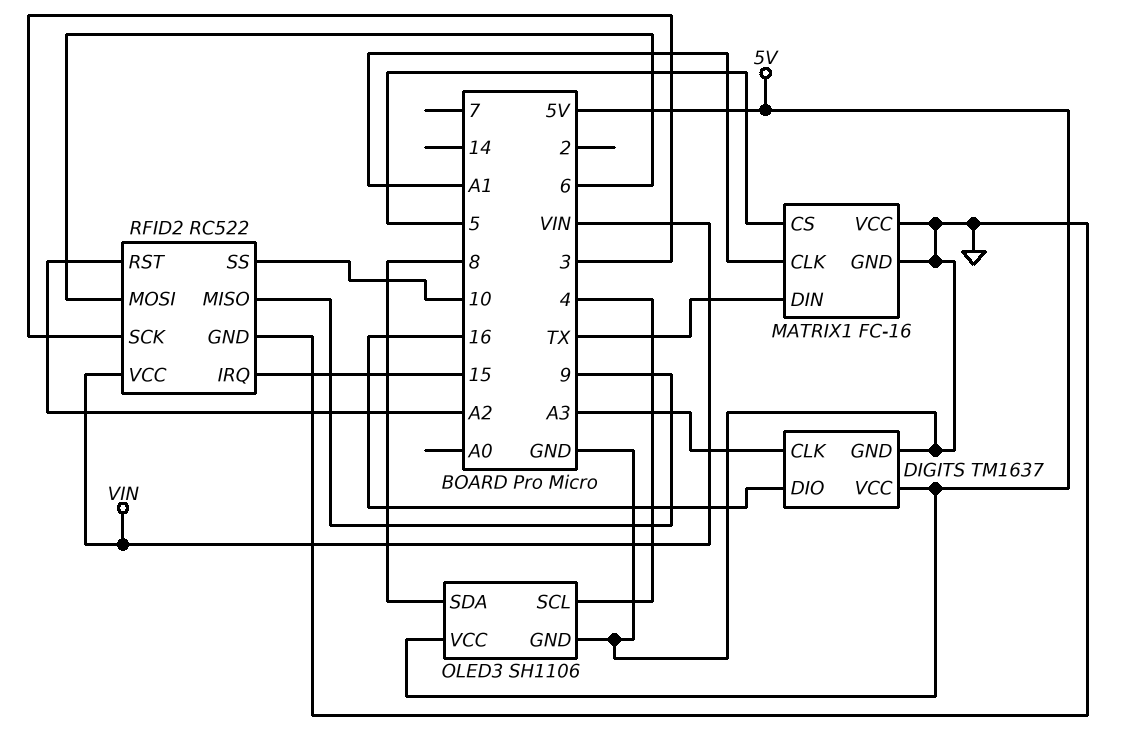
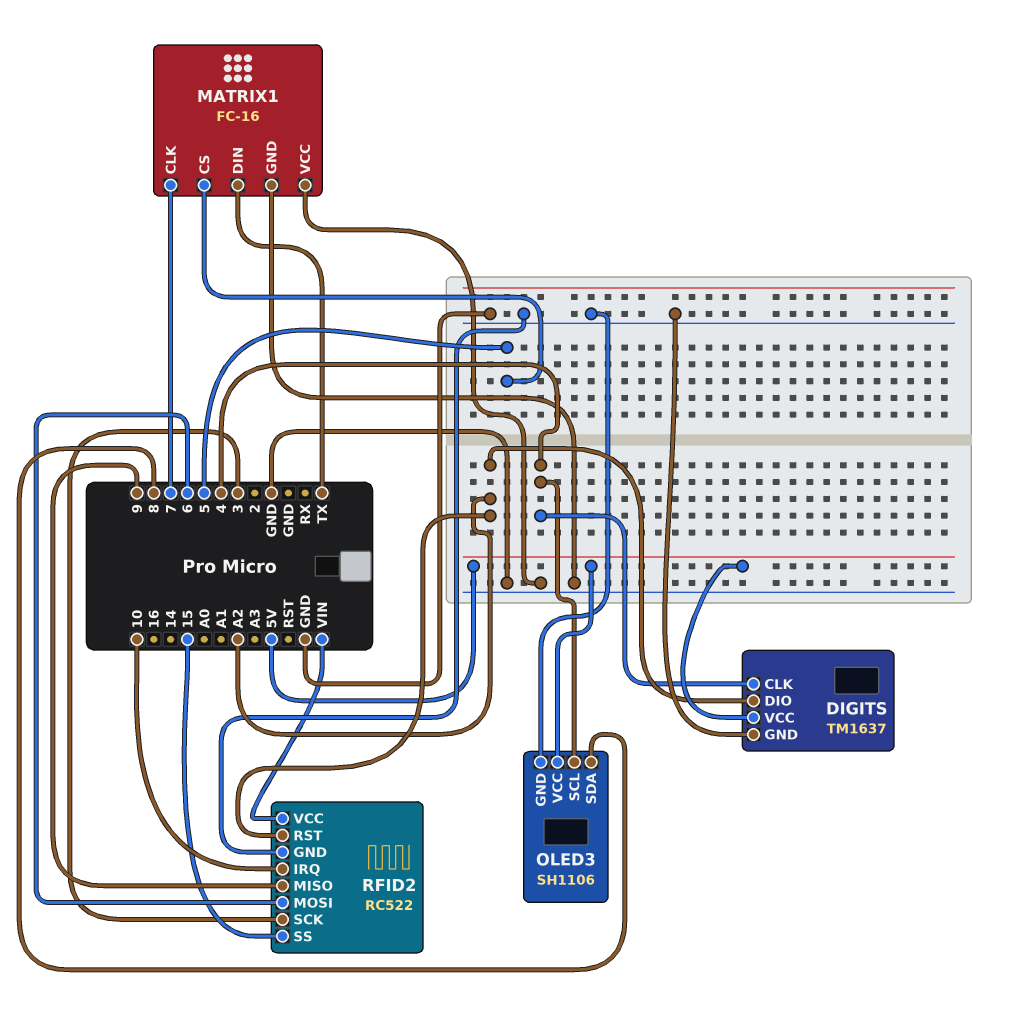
DIGITS pin CLK: A3 -> 4
DIGITS pin DIO: 16 -> A2
MATRIX1 pin CLK: A1 -> 7
RFID2 pin IRQ: 15 -> 10
RFID2 pin SS: 10 -> 15

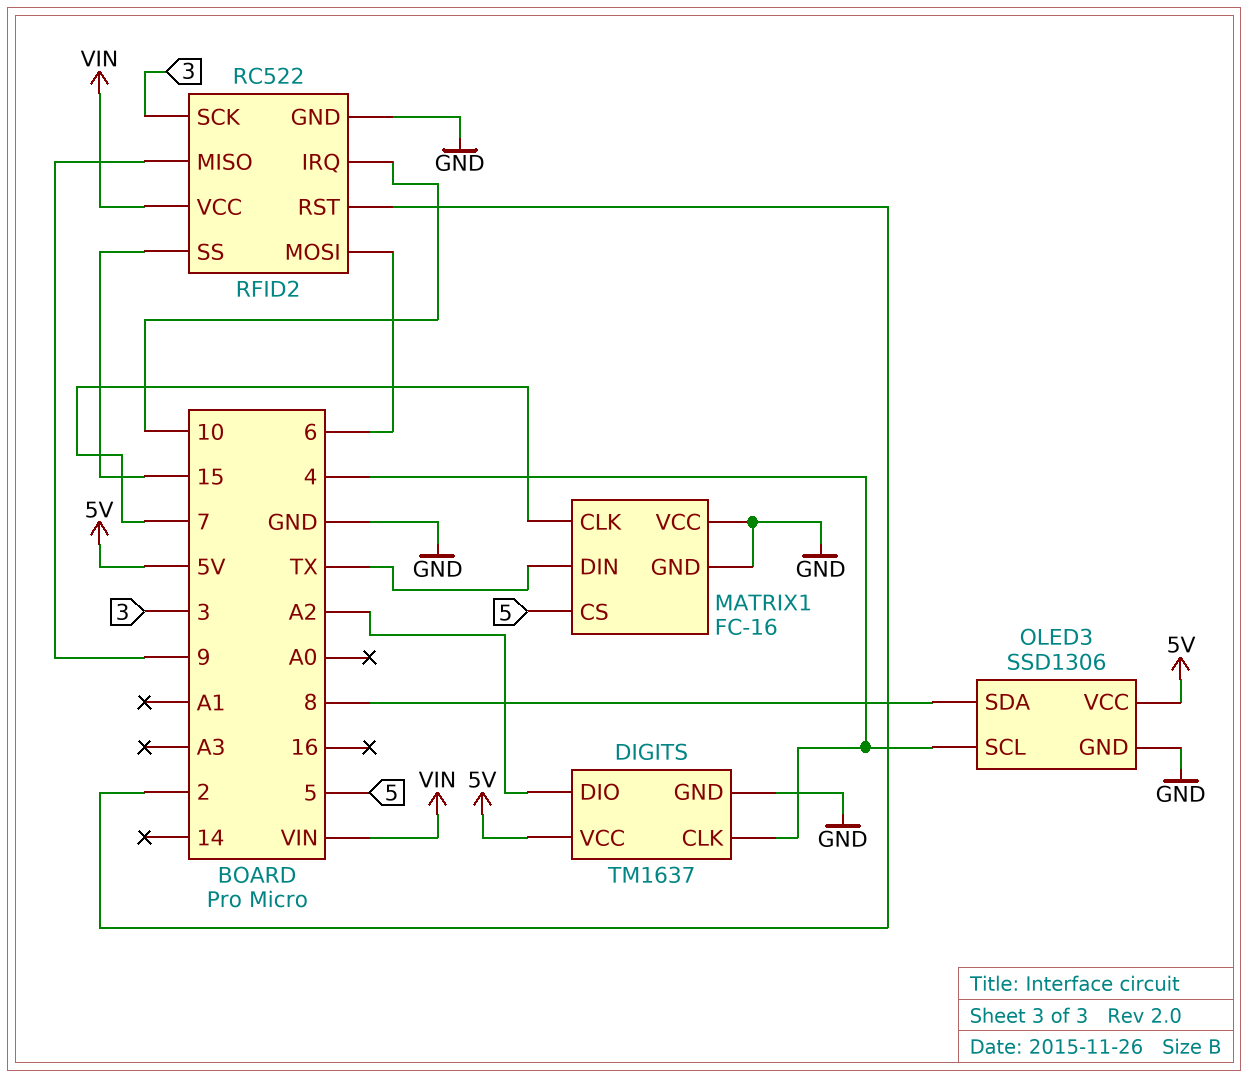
OLED3: SH1106 -> SSD1306
RFID2 pin RST: A2 -> 2

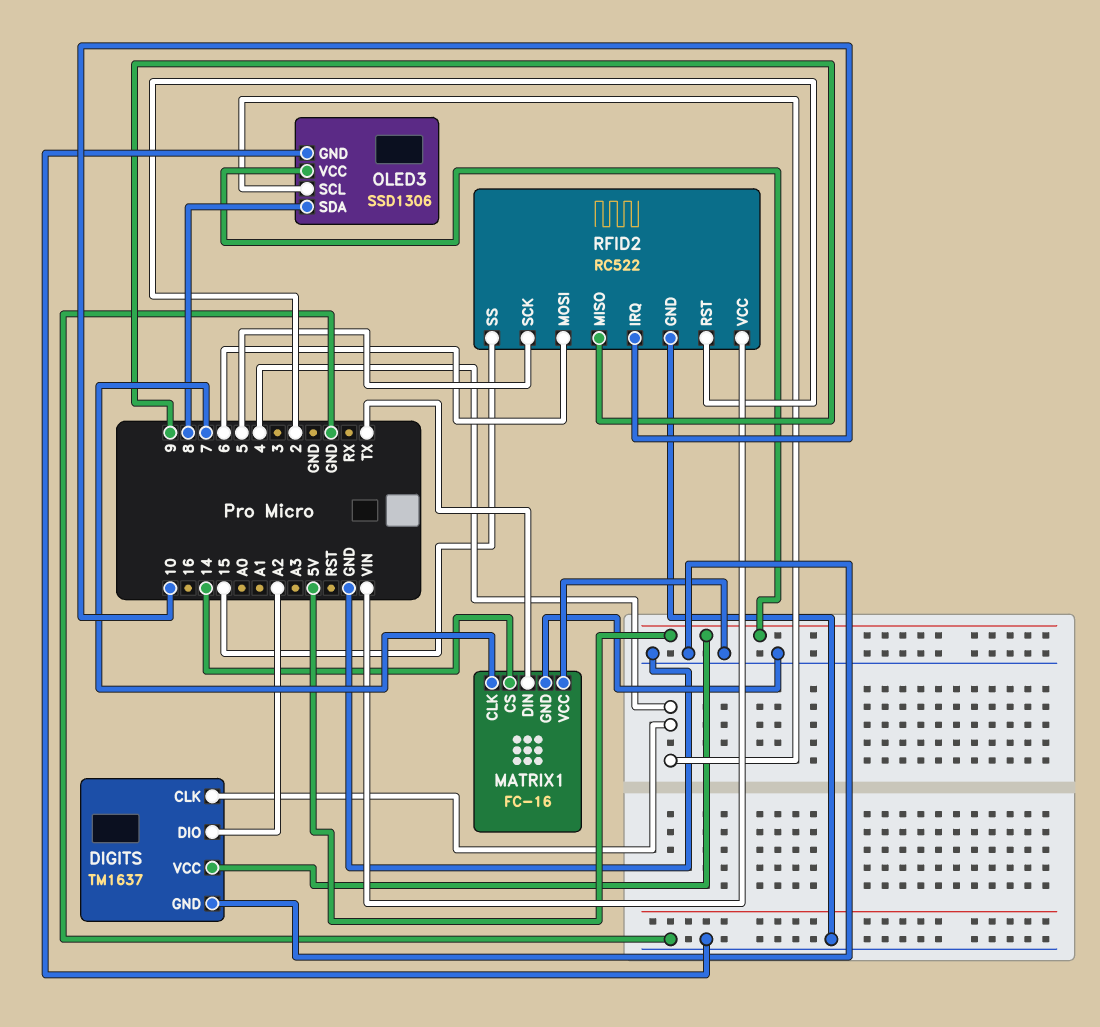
MATRIX1 pin CS: 5 -> 14
RFID2 pin SCK: 3 -> 5

